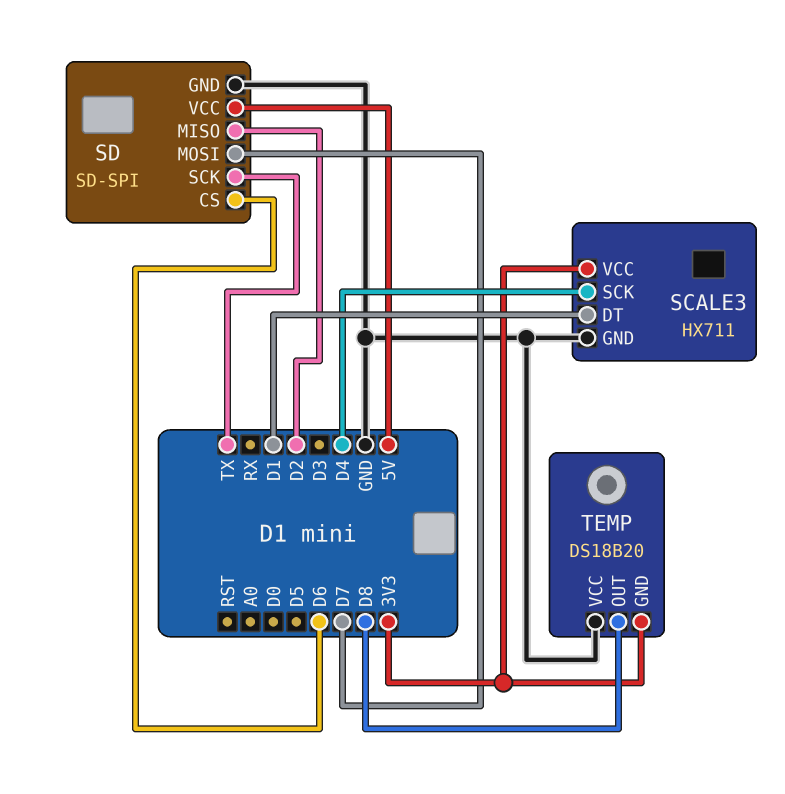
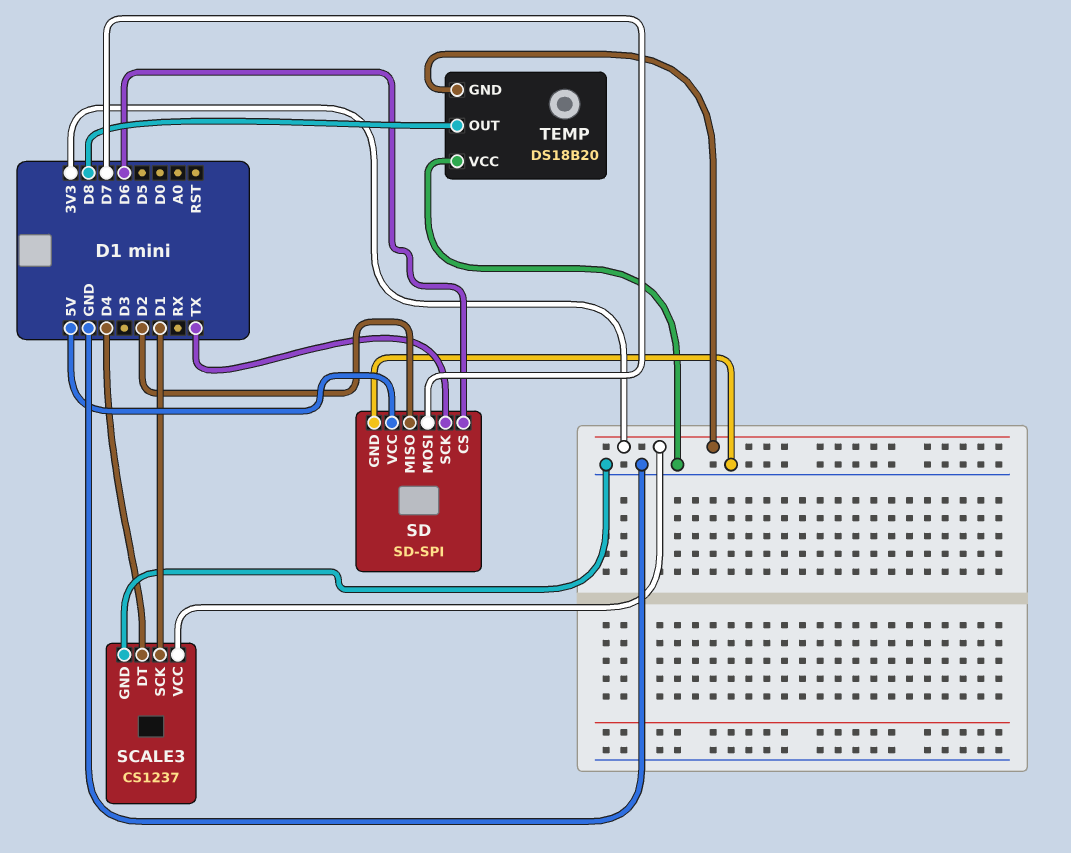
SCALE3: HX711 -> CS1237
SCALE3 pin DT: D1 -> D4
SCALE3 pin SCK: D4 -> D1

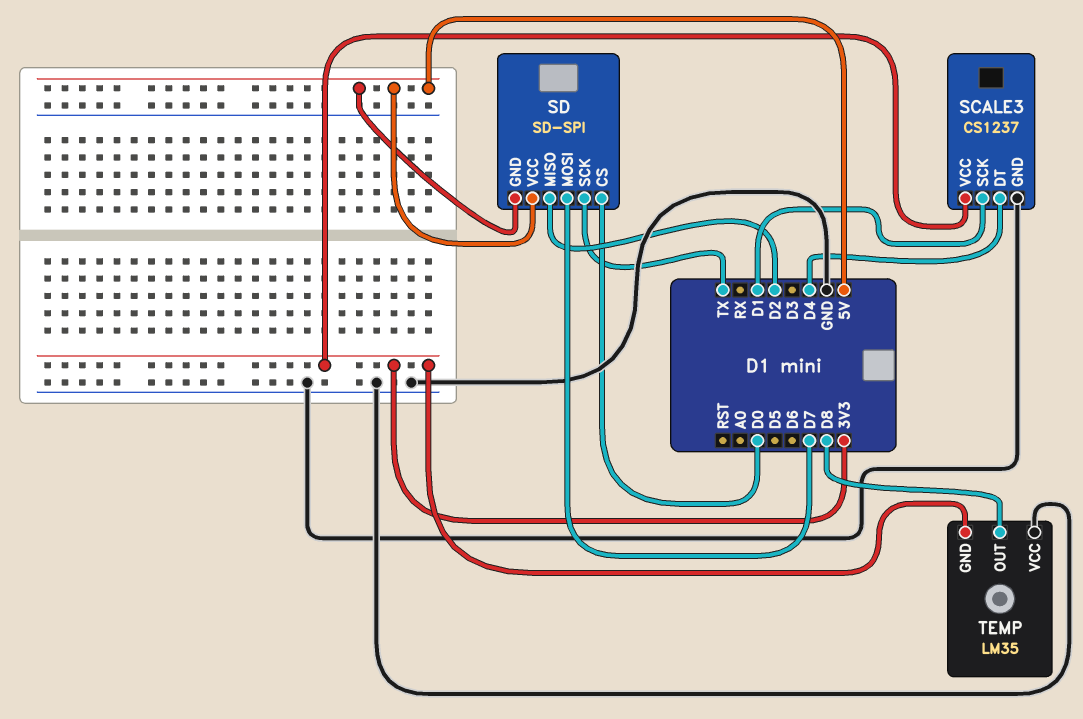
SD pin CS: D6 -> D0
SD pin GND: GND -> 5V
TEMP: DS18B20 -> LM35

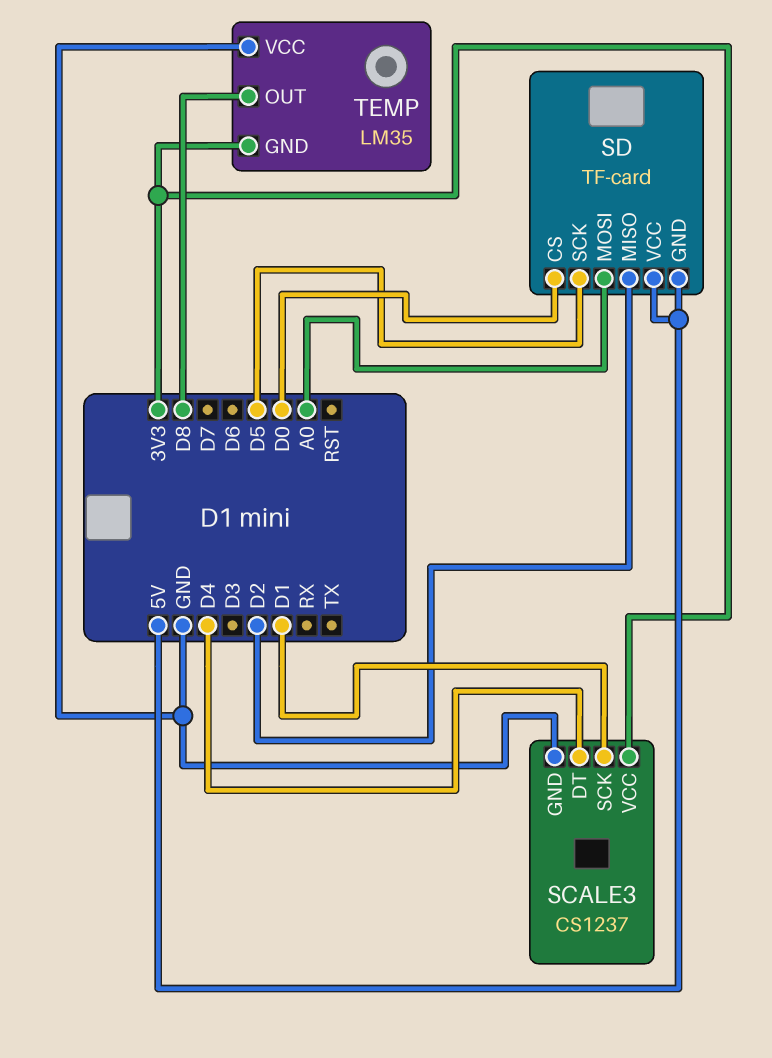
SD: SD-SPI -> TF-card
SD pin MOSI: D7 -> A0
SD pin SCK: TX -> D5

